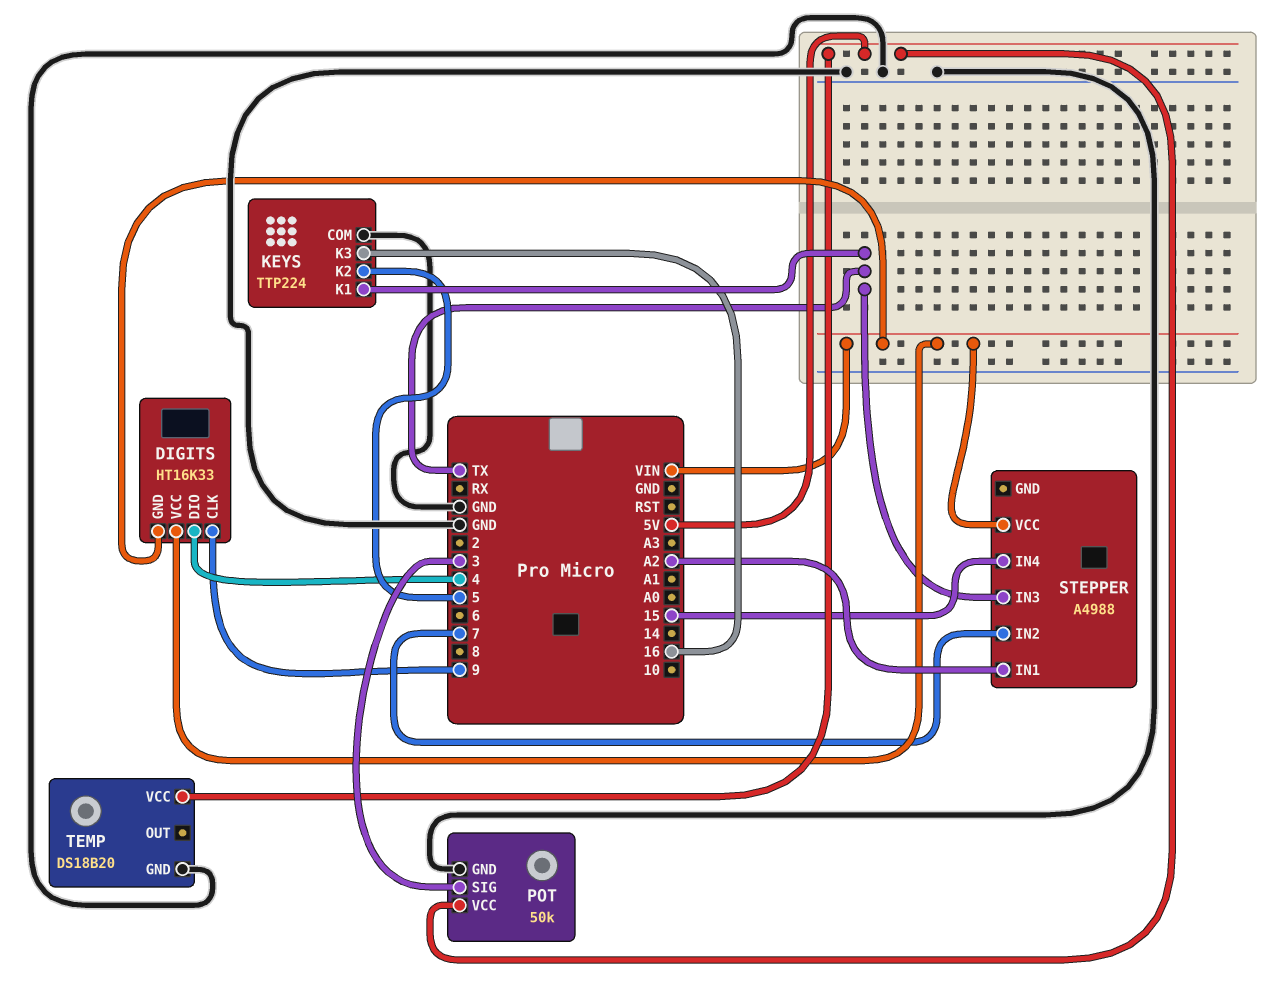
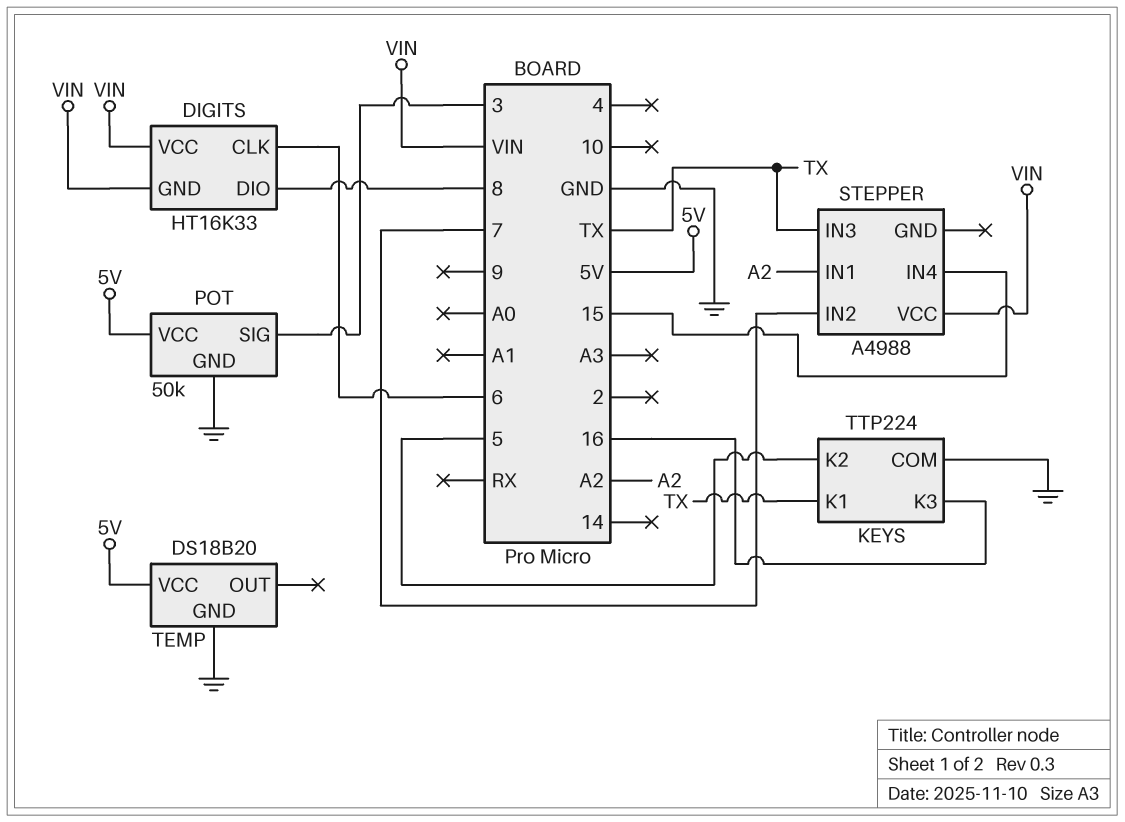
DIGITS pin CLK: 9 -> 6
DIGITS pin DIO: 4 -> 8

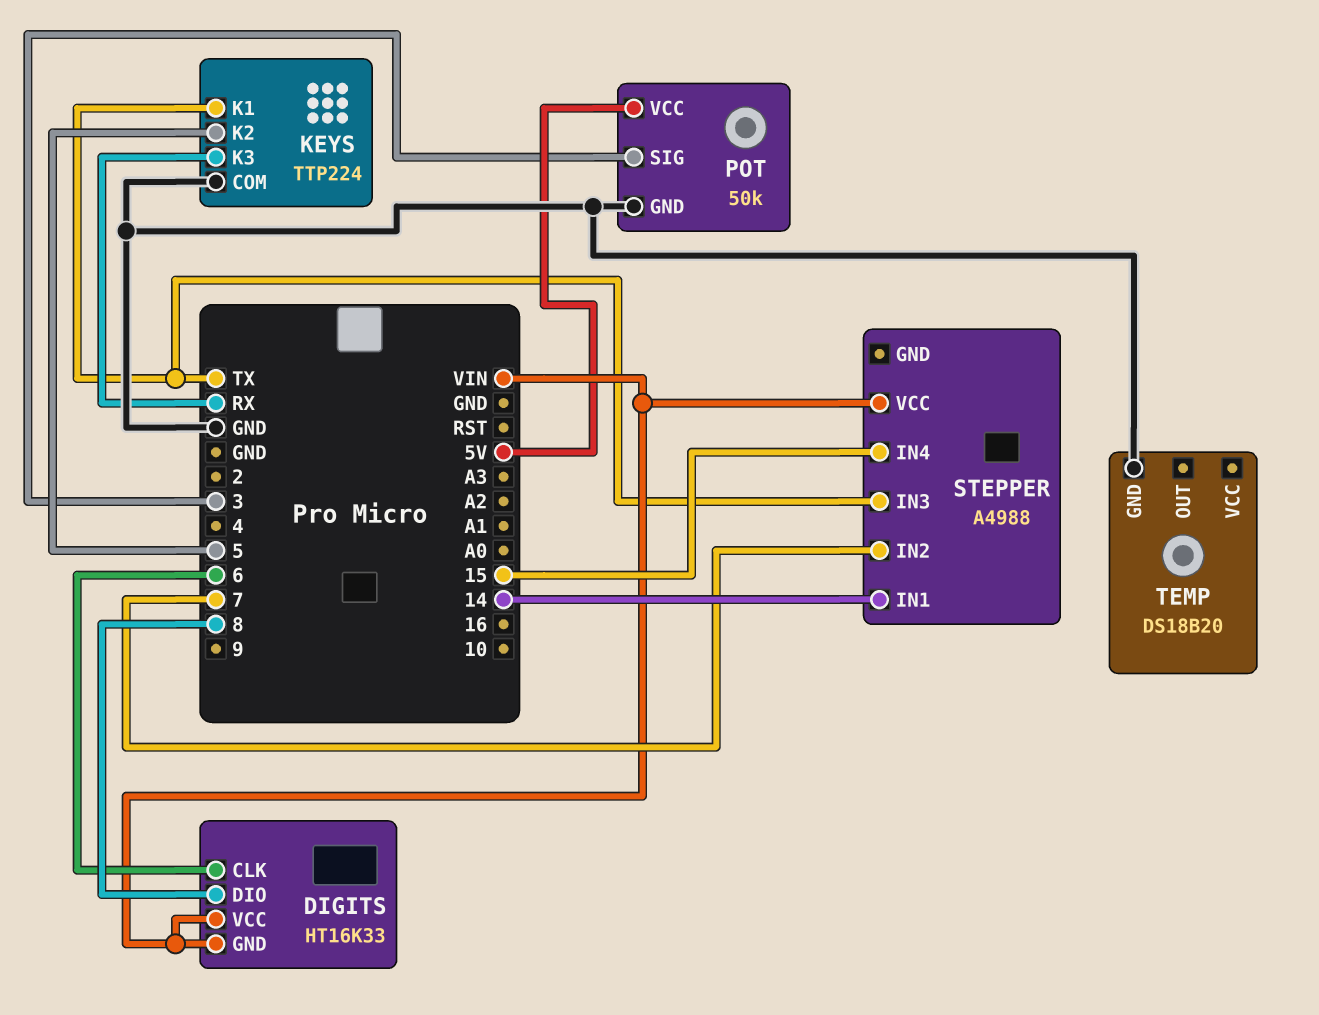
KEYS pin K3: 16 -> RX
STEPPER pin IN1: A2 -> 14
TEMP pin VCC: 5V -> none

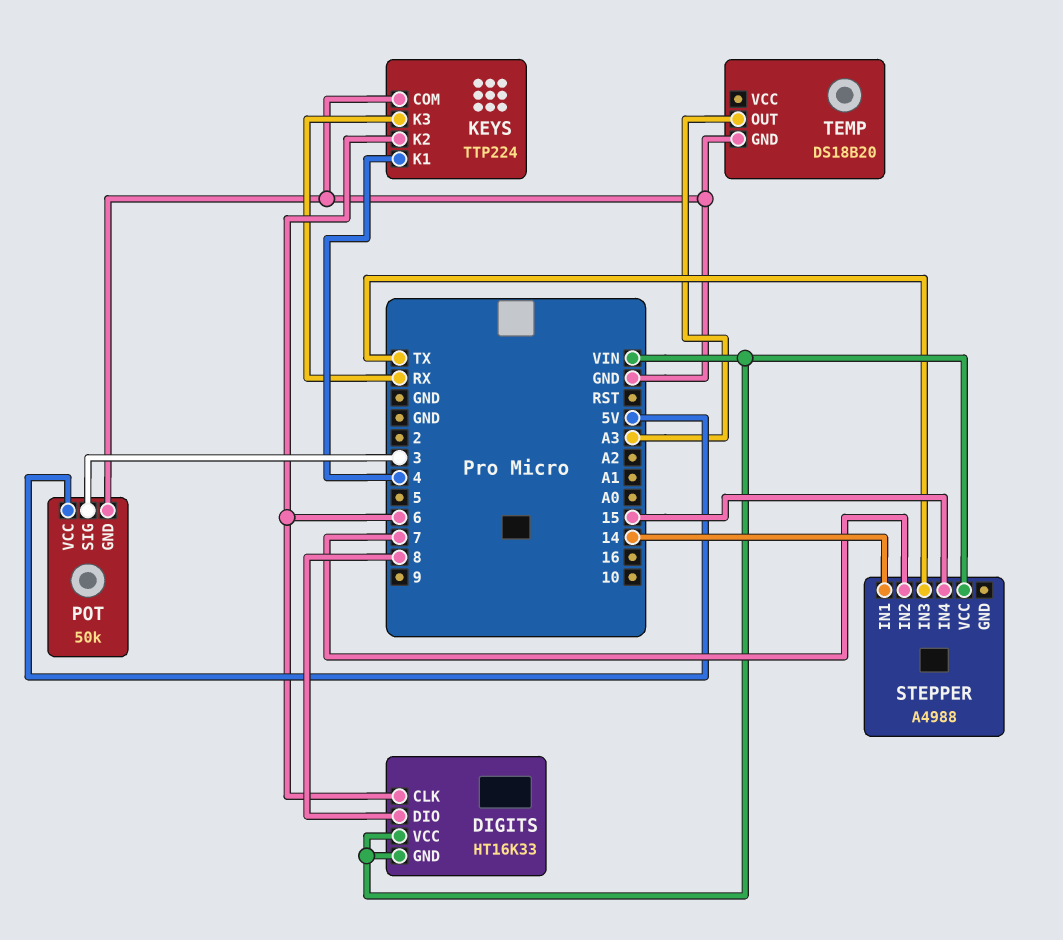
KEYS pin K1: TX -> 4
KEYS pin K2: 5 -> 6
TEMP pin OUT: none -> A3

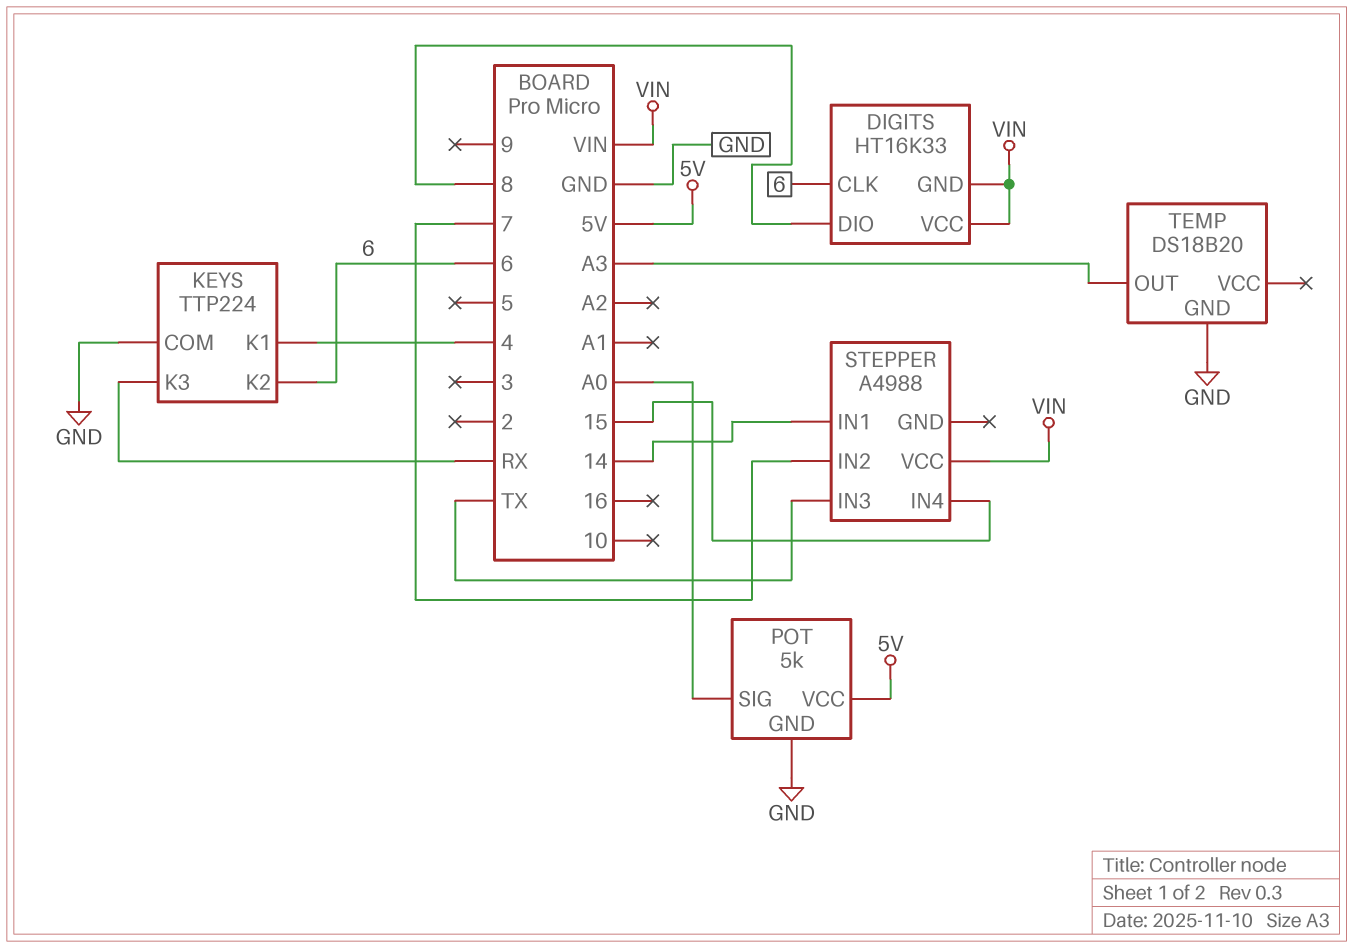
POT: 50k -> 5k
POT pin SIG: 3 -> A0

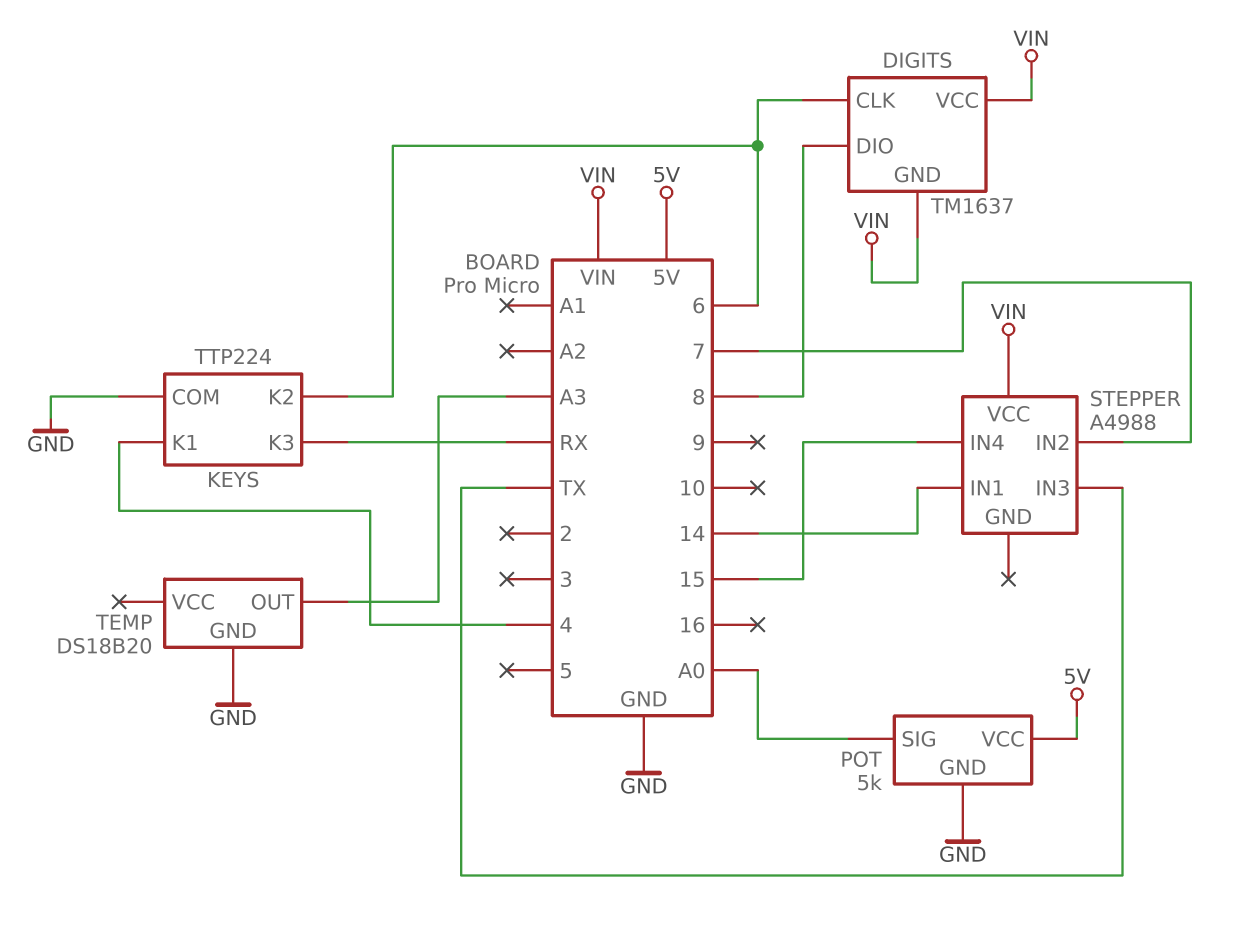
DIGITS: HT16K33 -> TM1637

